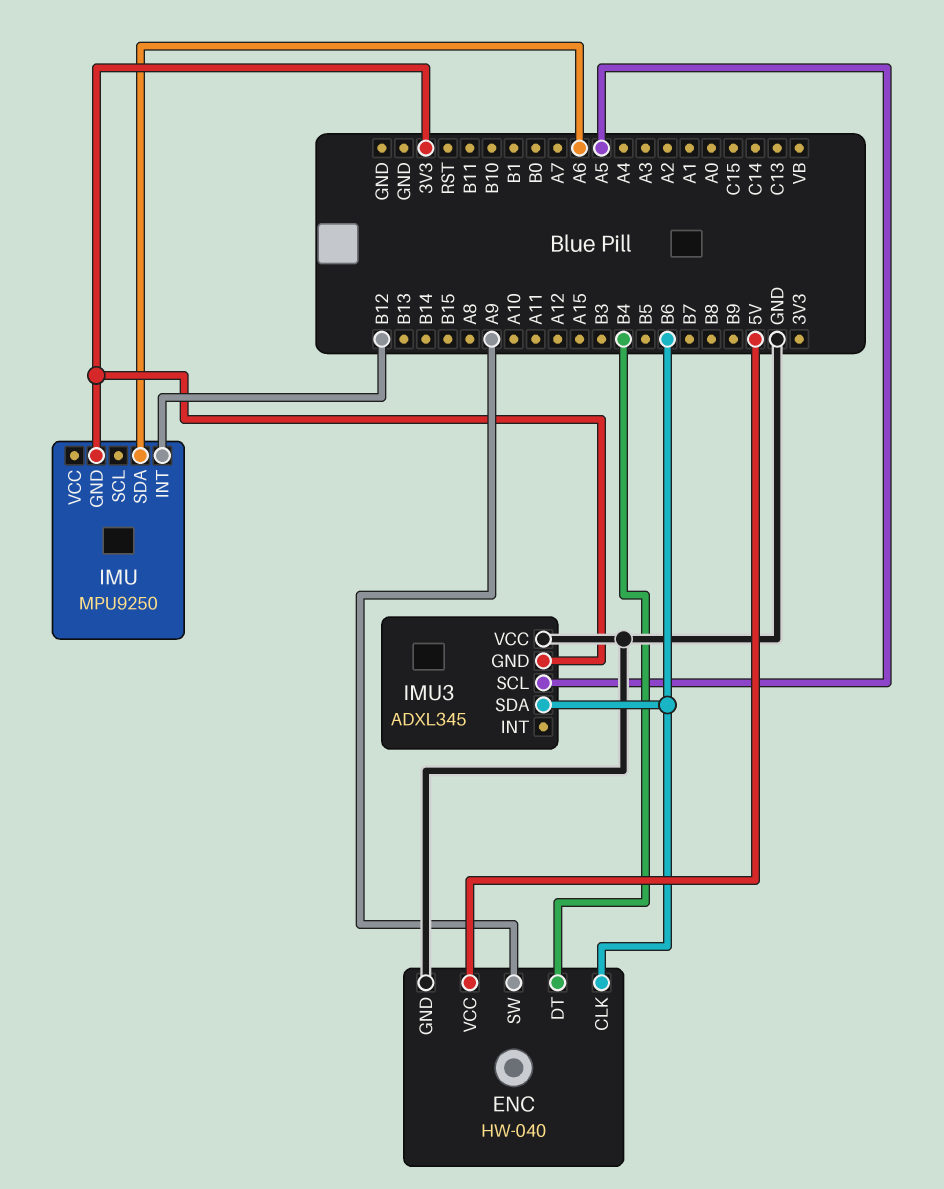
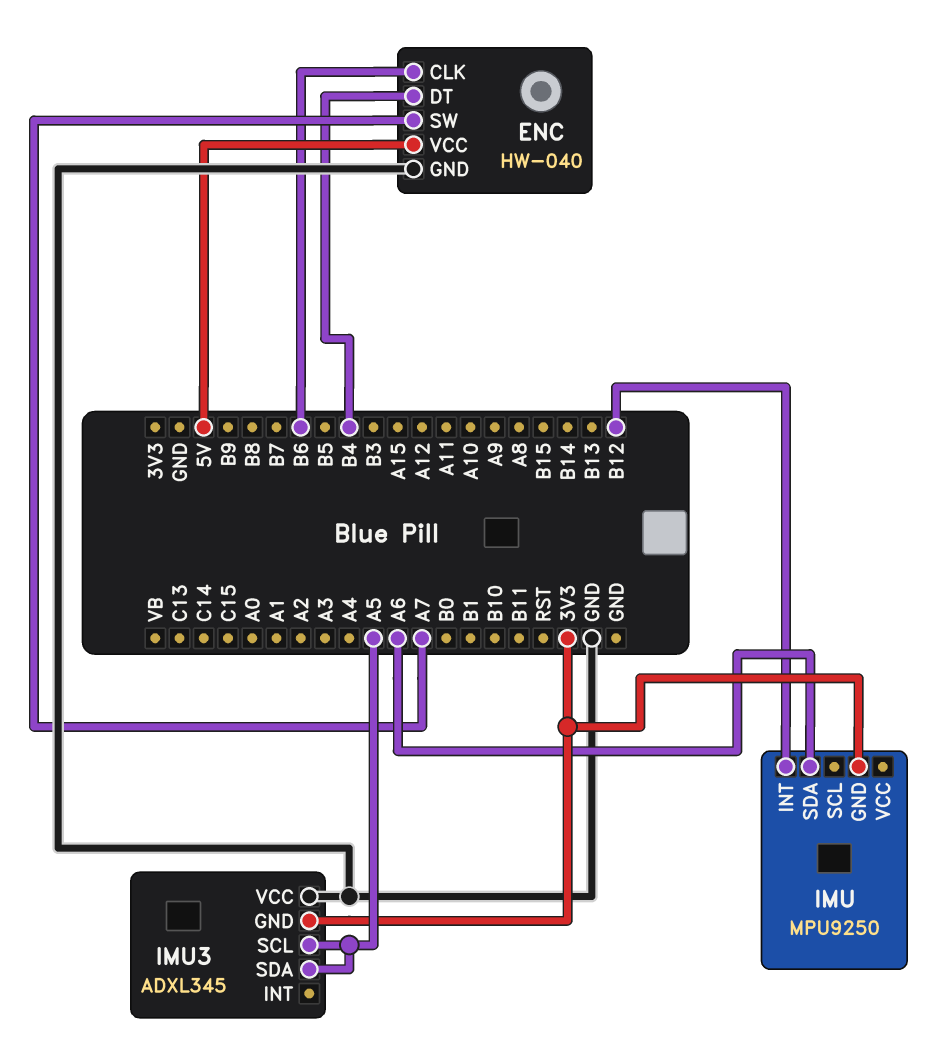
ENC pin SW: A9 -> A7
IMU3 pin SDA: B6 -> A5

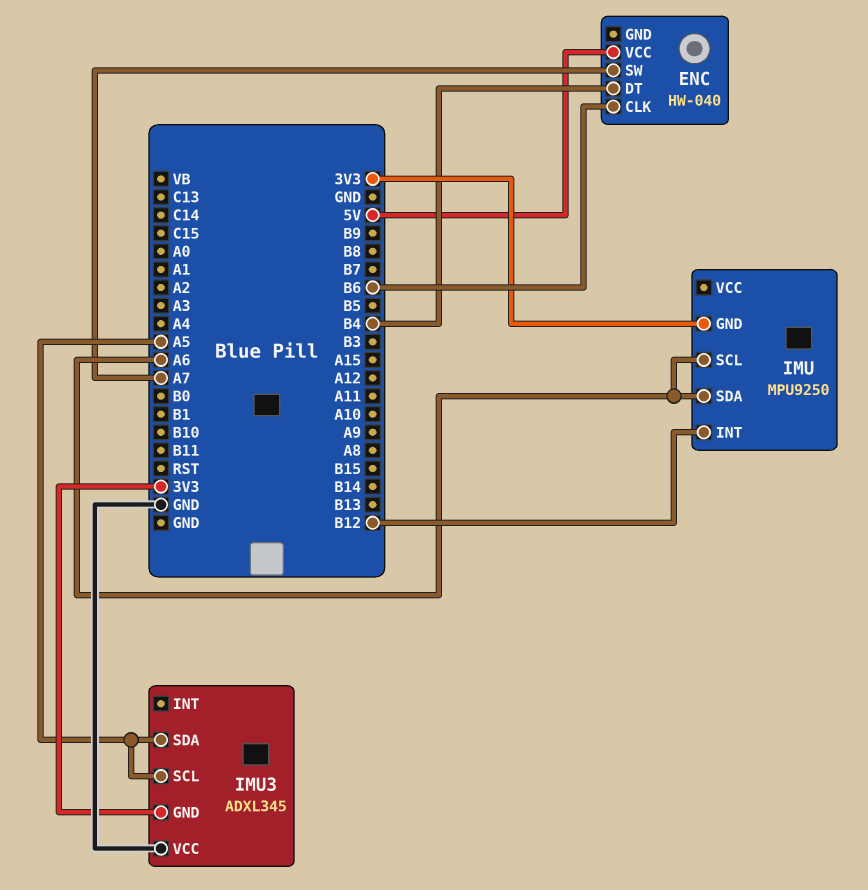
ENC pin GND: GND -> none
IMU pin SCL: none -> A6

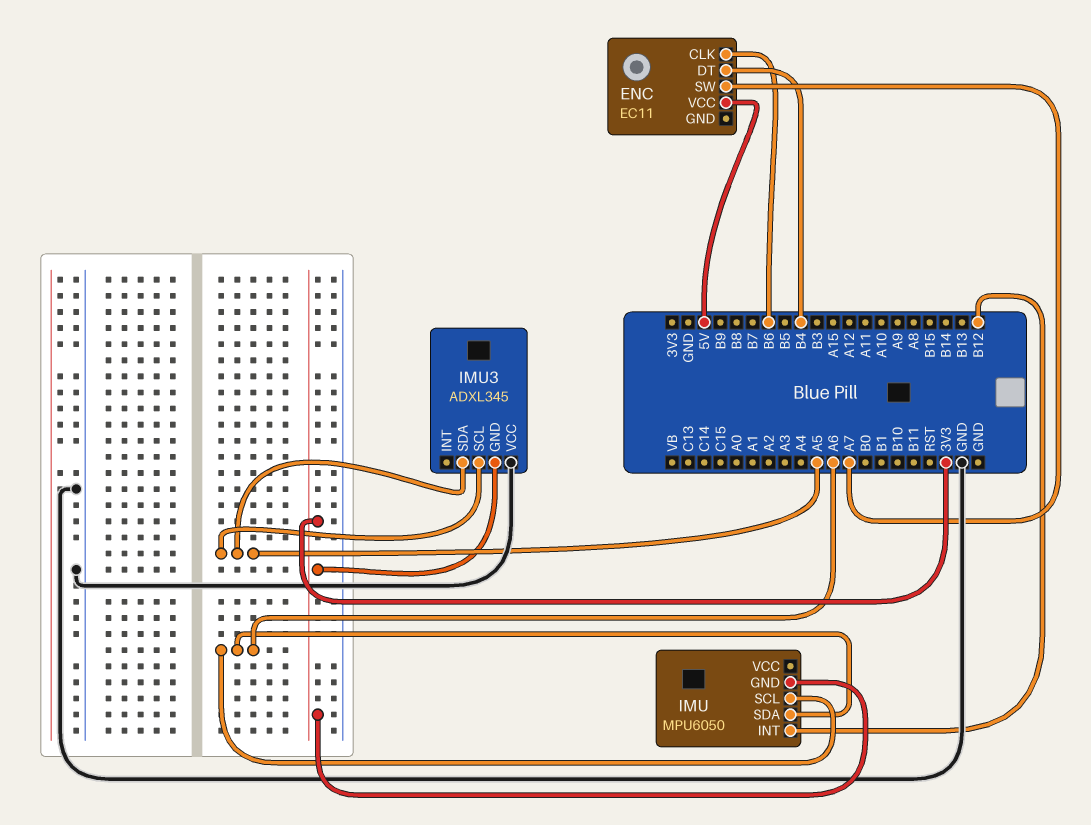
ENC: HW-040 -> EC11
IMU: MPU9250 -> MPU6050

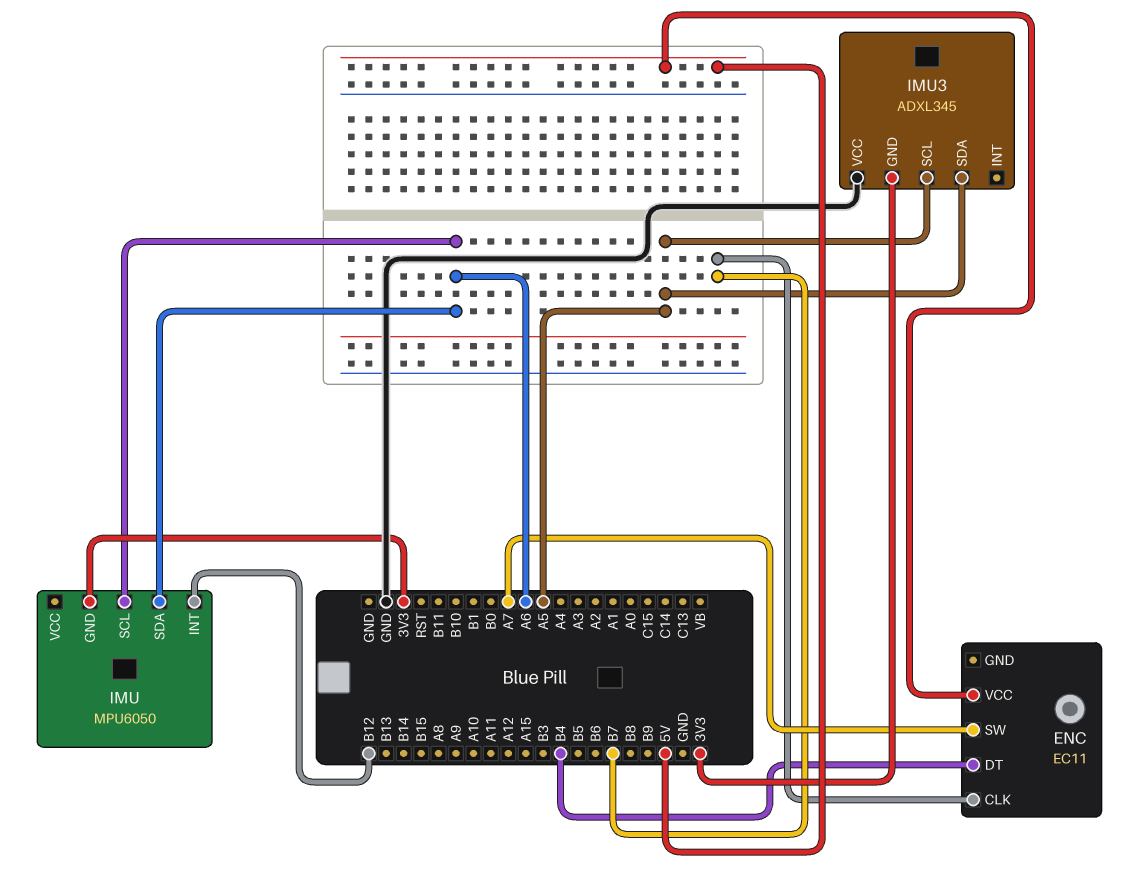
ENC pin CLK: B6 -> B7

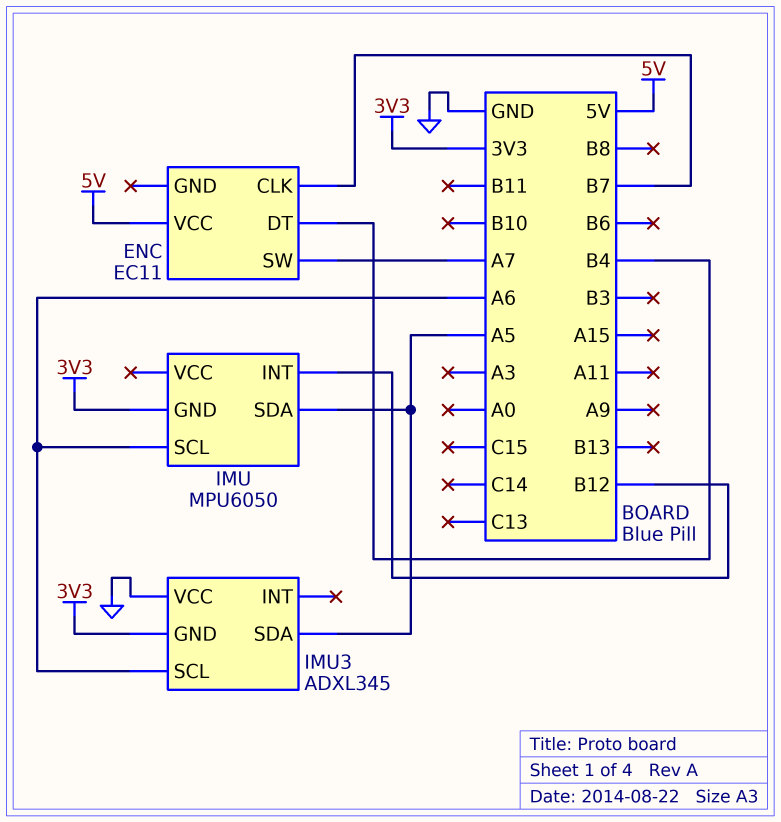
IMU pin SDA: A6 -> A5
IMU3 pin SCL: A5 -> A6

